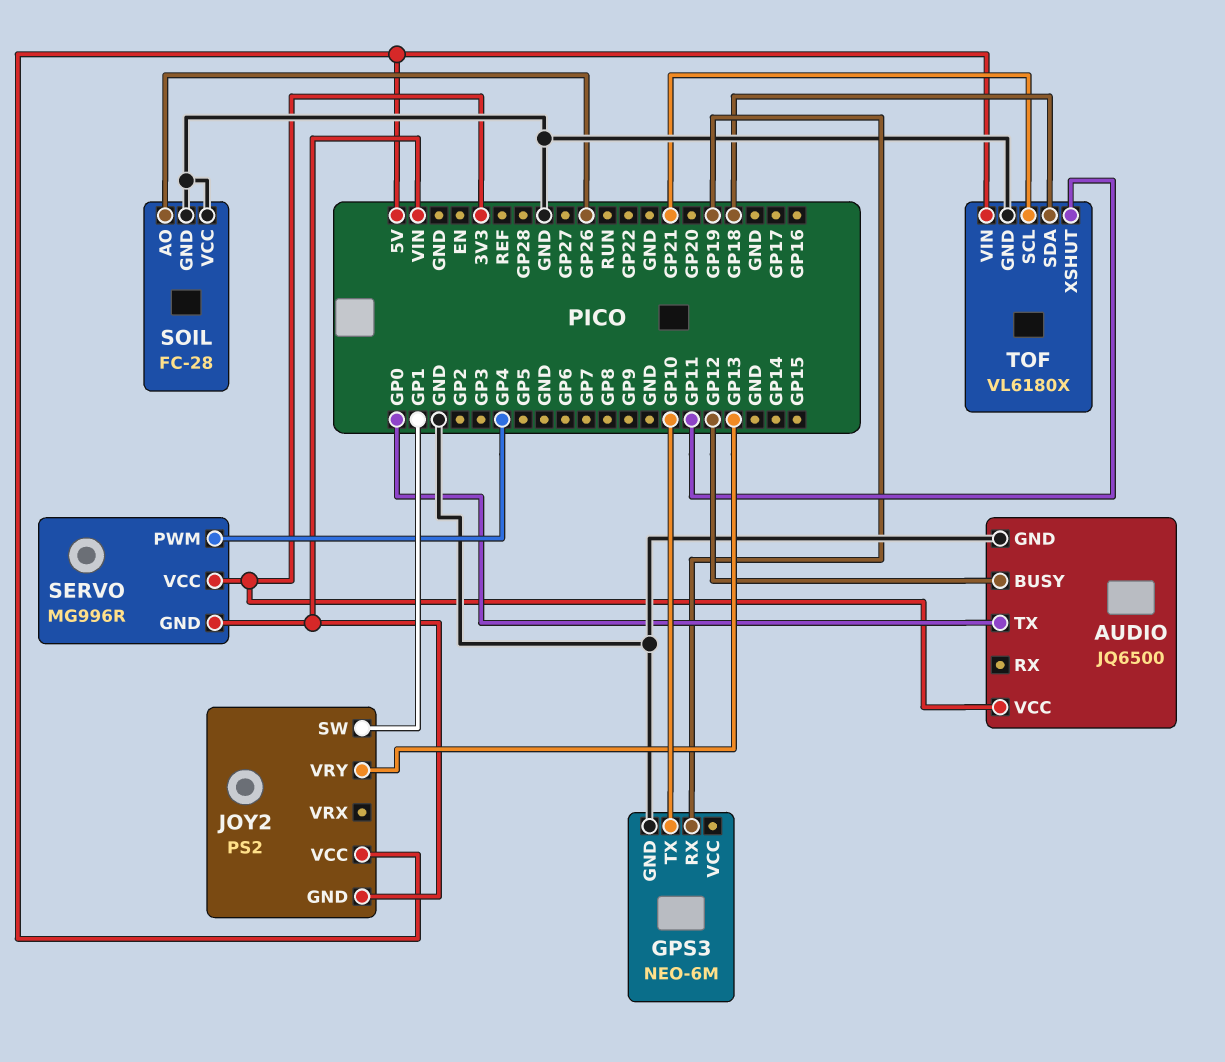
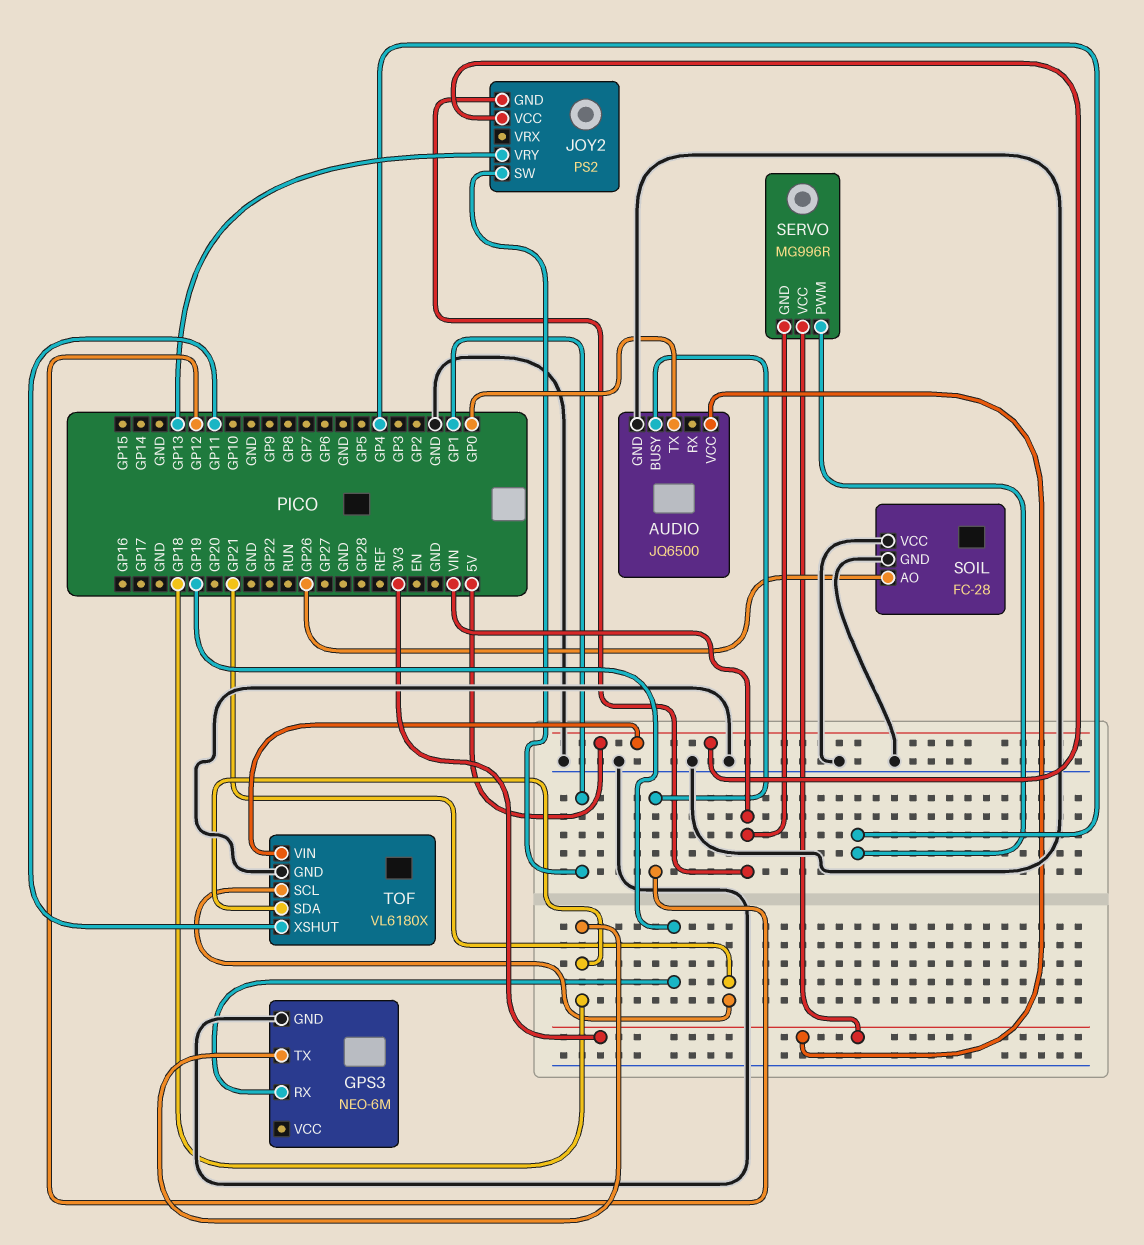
GPS3 pin TX: GP10 -> GP18

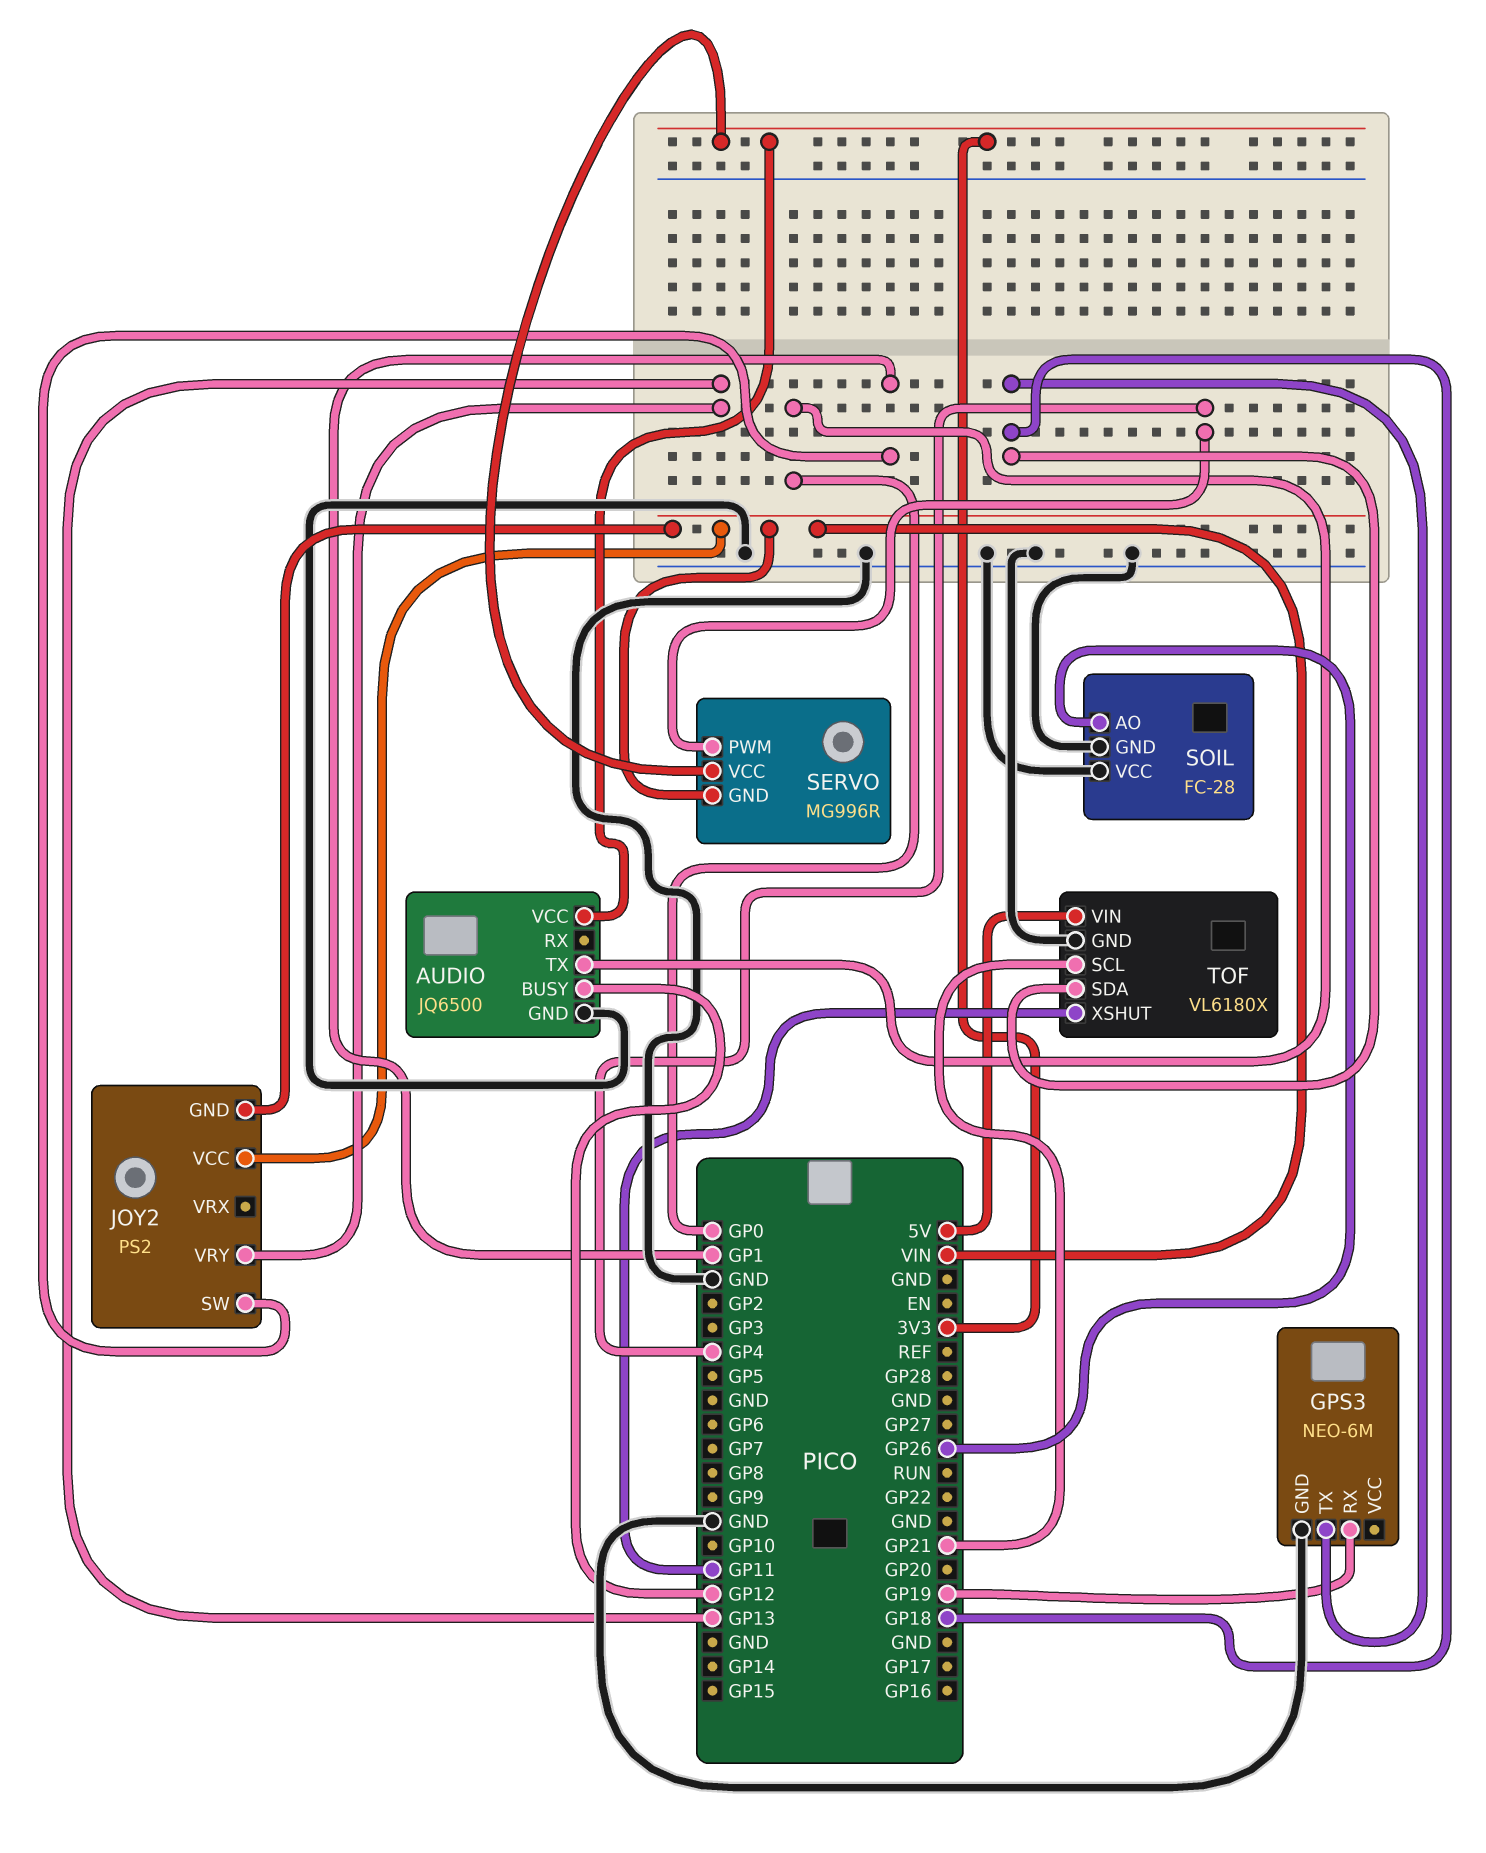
JOY2 pin VCC: 5V -> VIN

